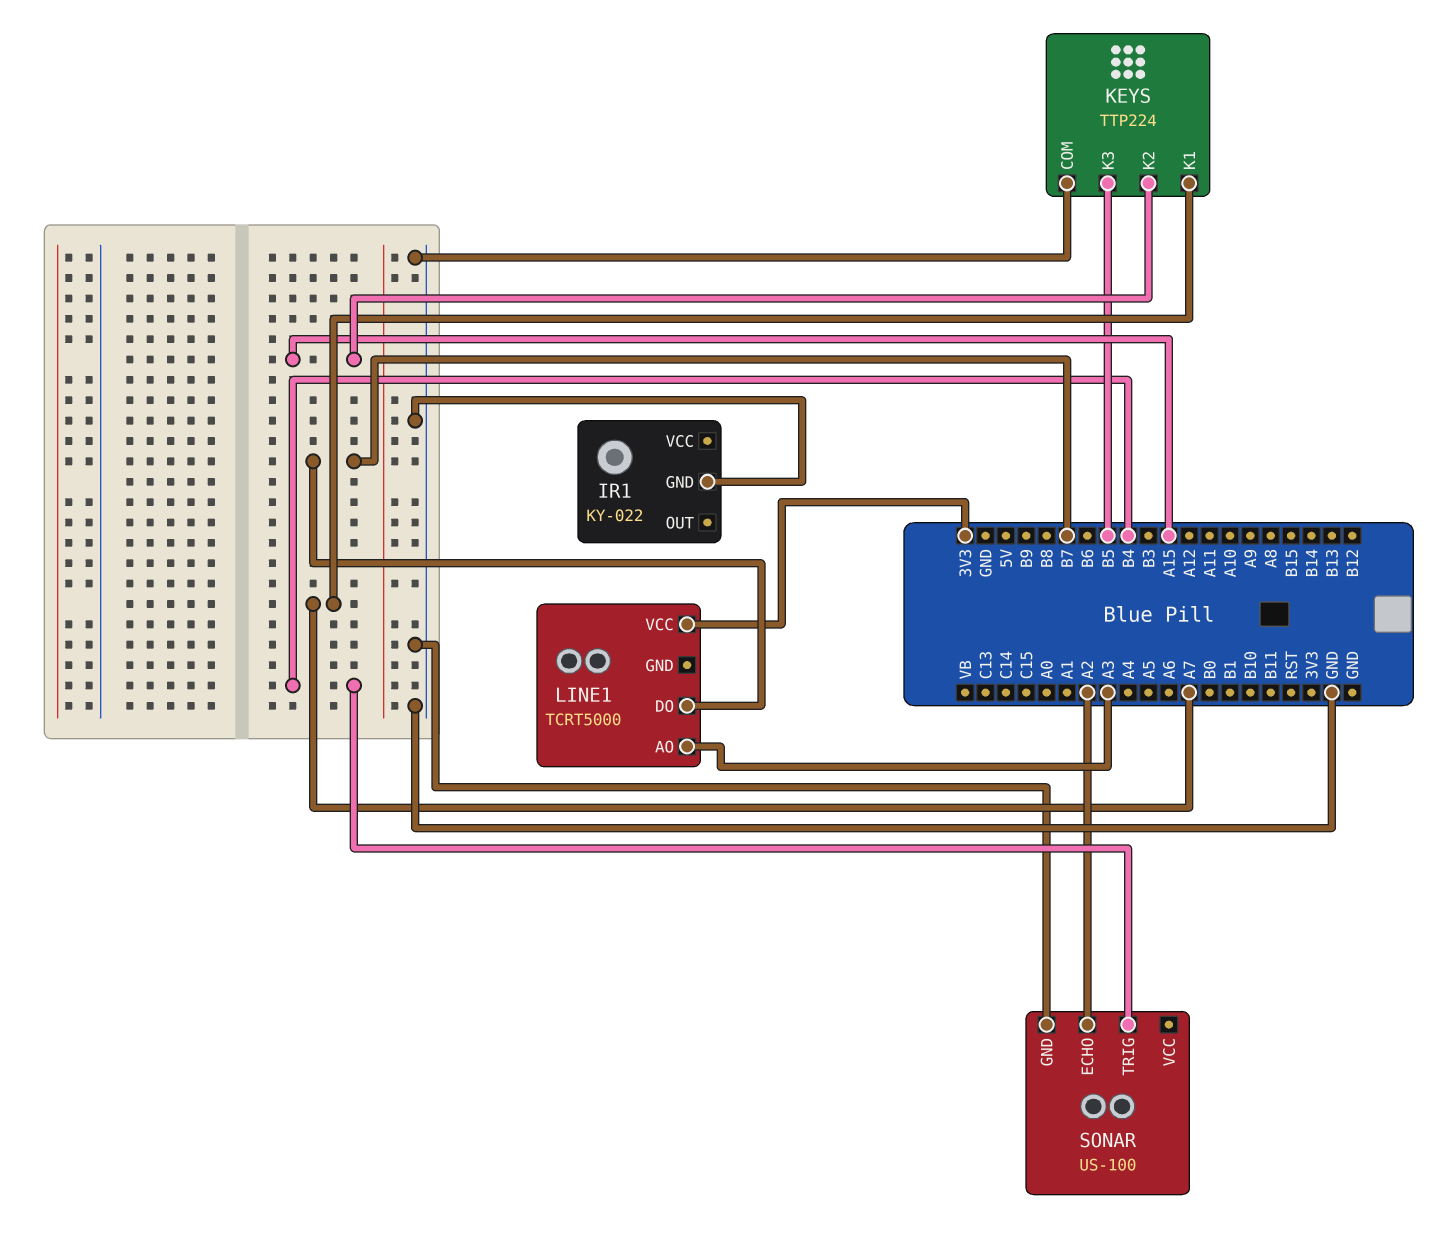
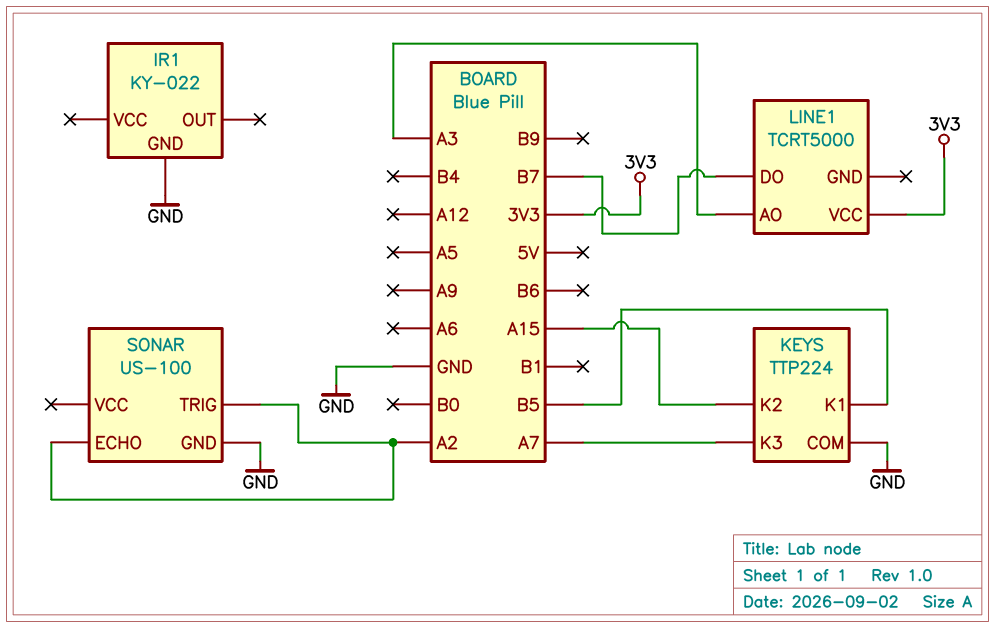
KEYS pin K1: A7 -> B5
KEYS pin K3: B5 -> A7
SONAR pin TRIG: B4 -> A2

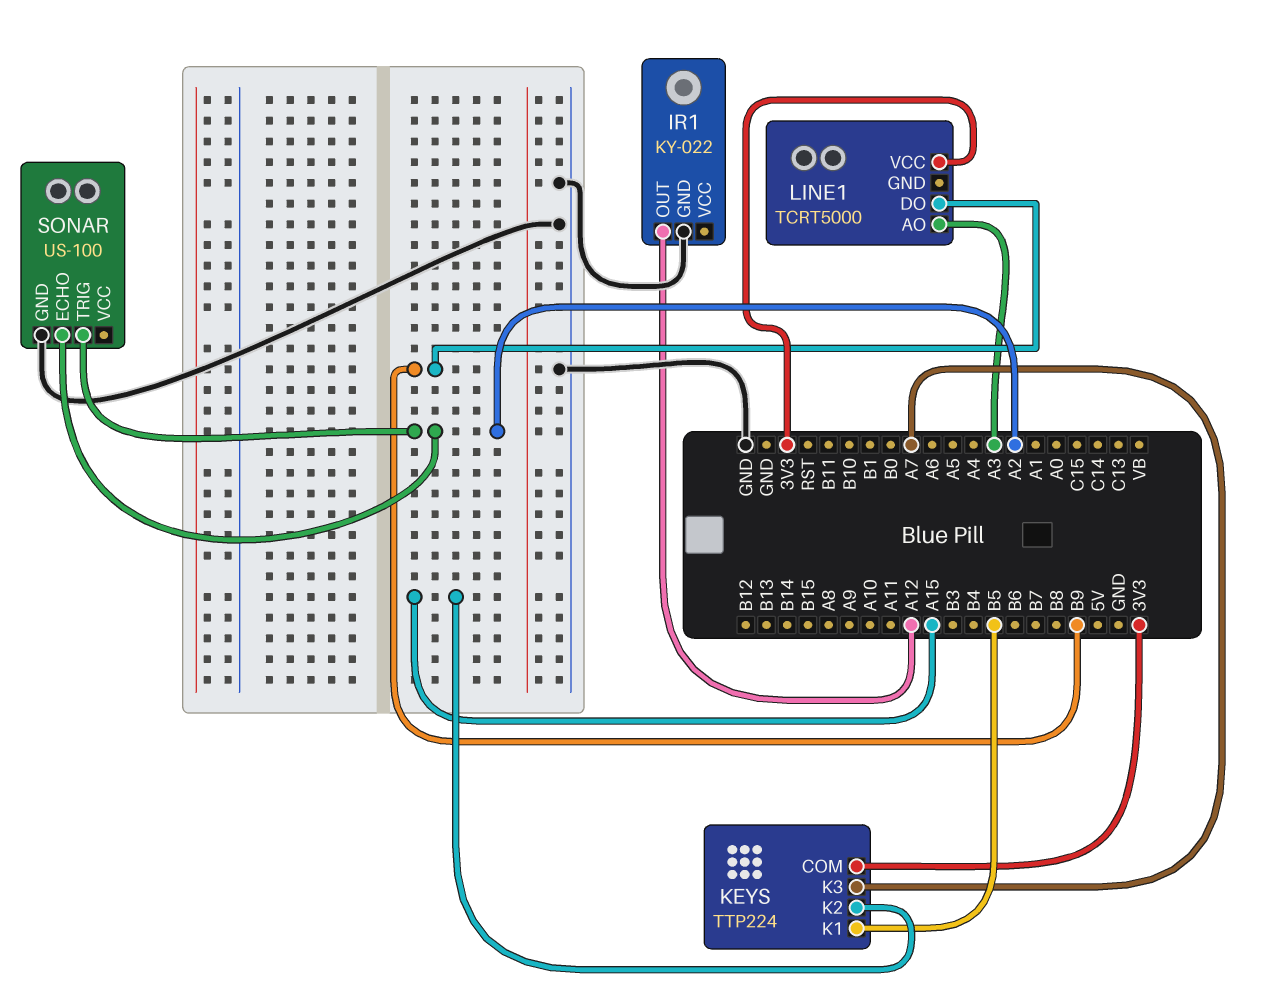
IR1 pin OUT: none -> A12
KEYS pin COM: GND -> 3V3
LINE1 pin DO: B7 -> B9

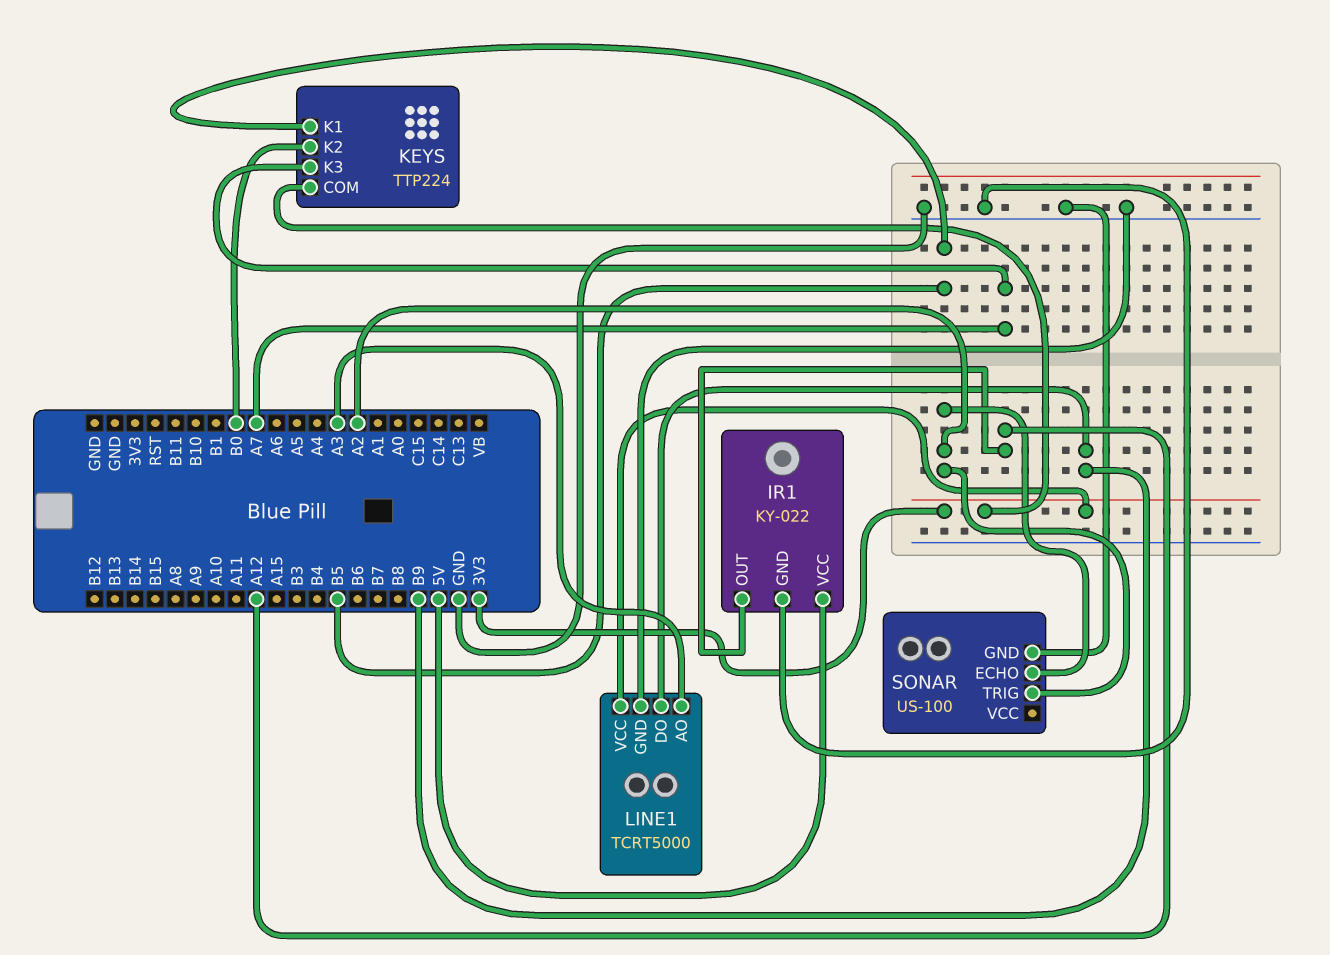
IR1 pin VCC: none -> 5V
KEYS pin K2: A15 -> B0
LINE1 pin GND: none -> GND

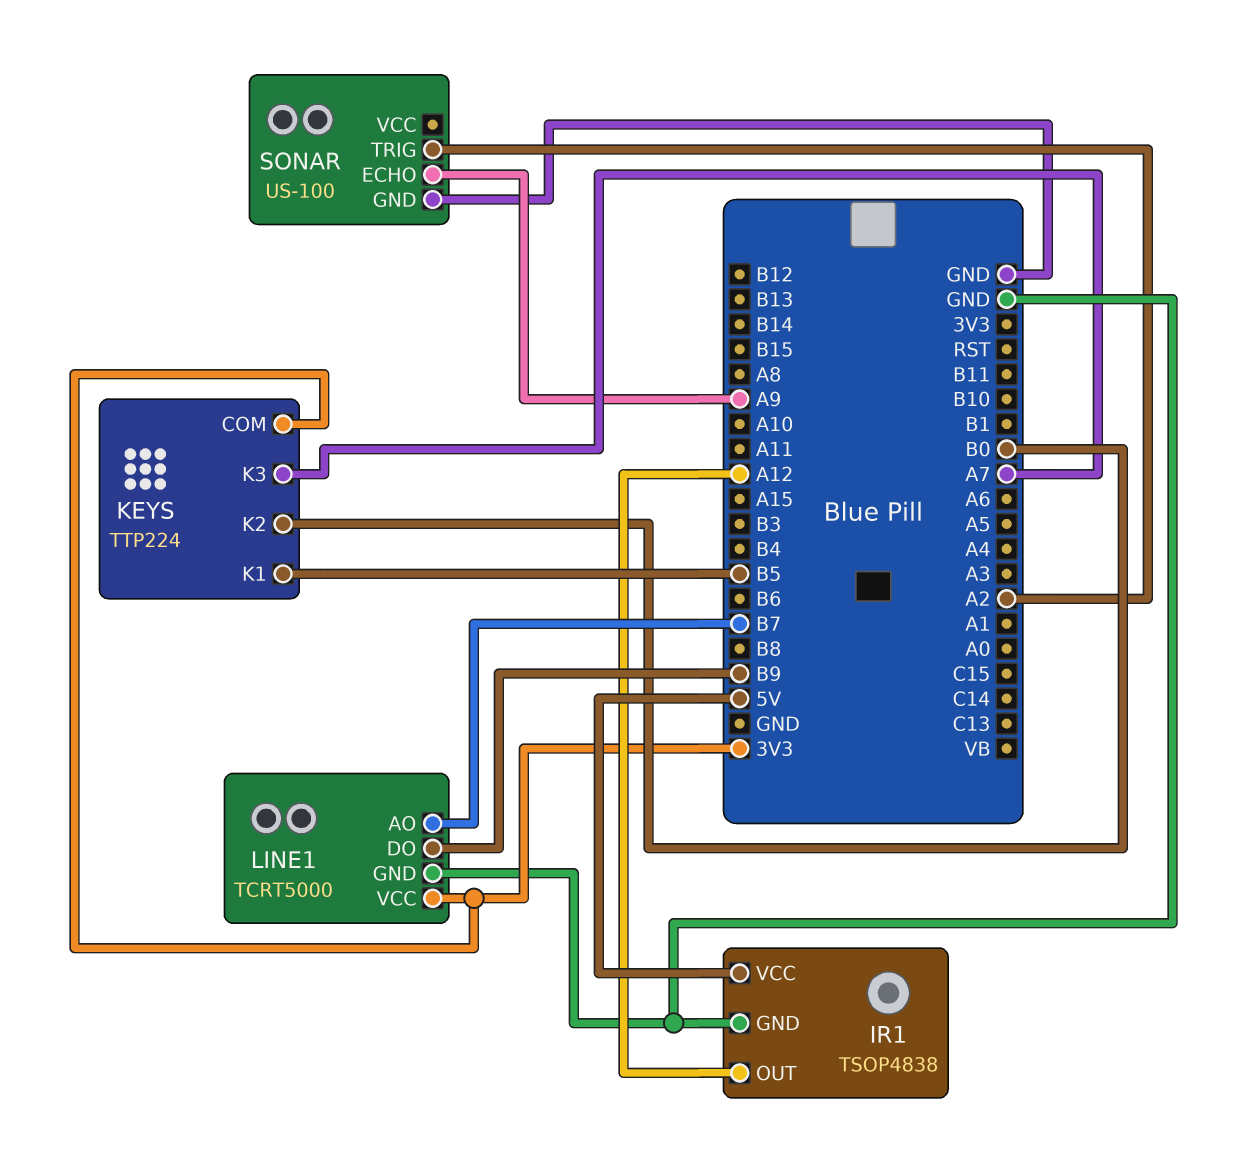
IR1: KY-022 -> TSOP4838
LINE1 pin AO: A3 -> B7
SONAR pin ECHO: A2 -> A9

